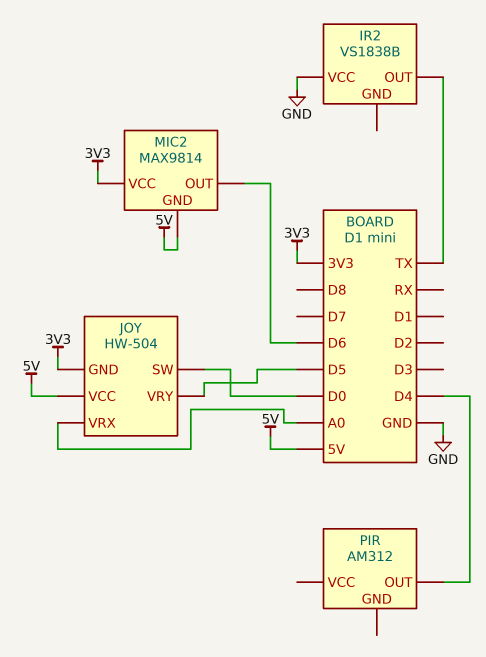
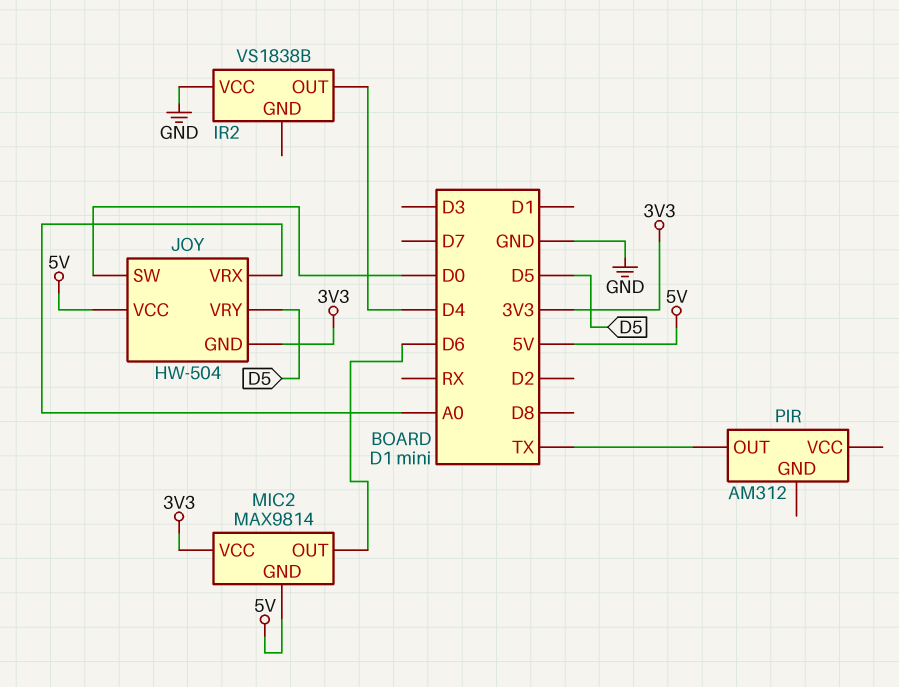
IR2 pin OUT: TX -> D4
PIR pin OUT: D4 -> TX

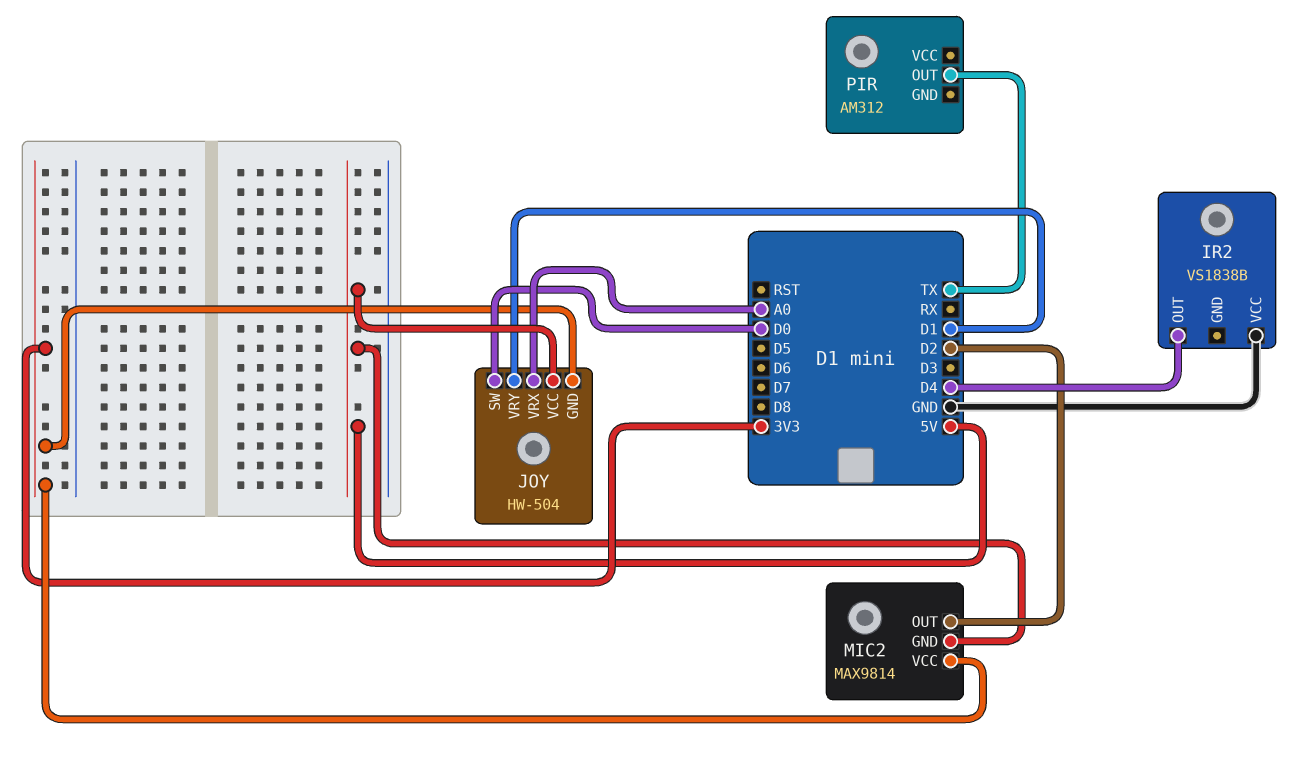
JOY pin VRY: D5 -> D1
MIC2 pin OUT: D6 -> D2

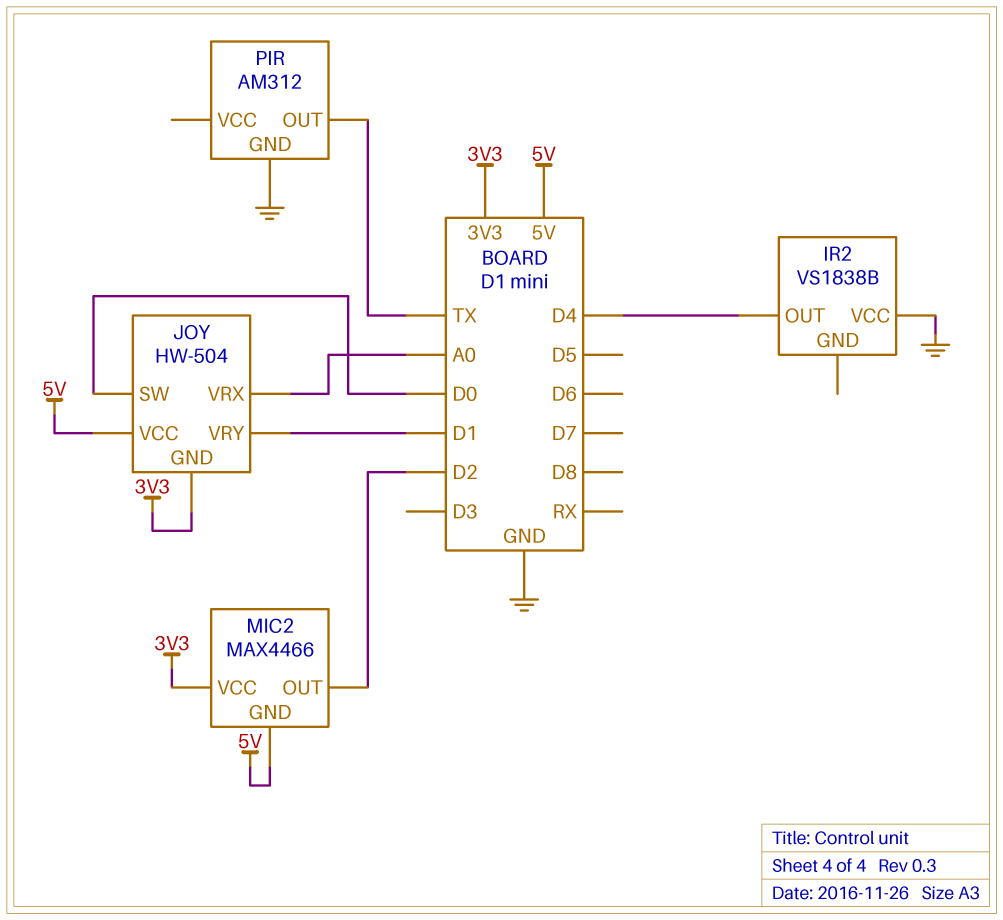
MIC2: MAX9814 -> MAX4466
PIR pin GND: none -> GND

